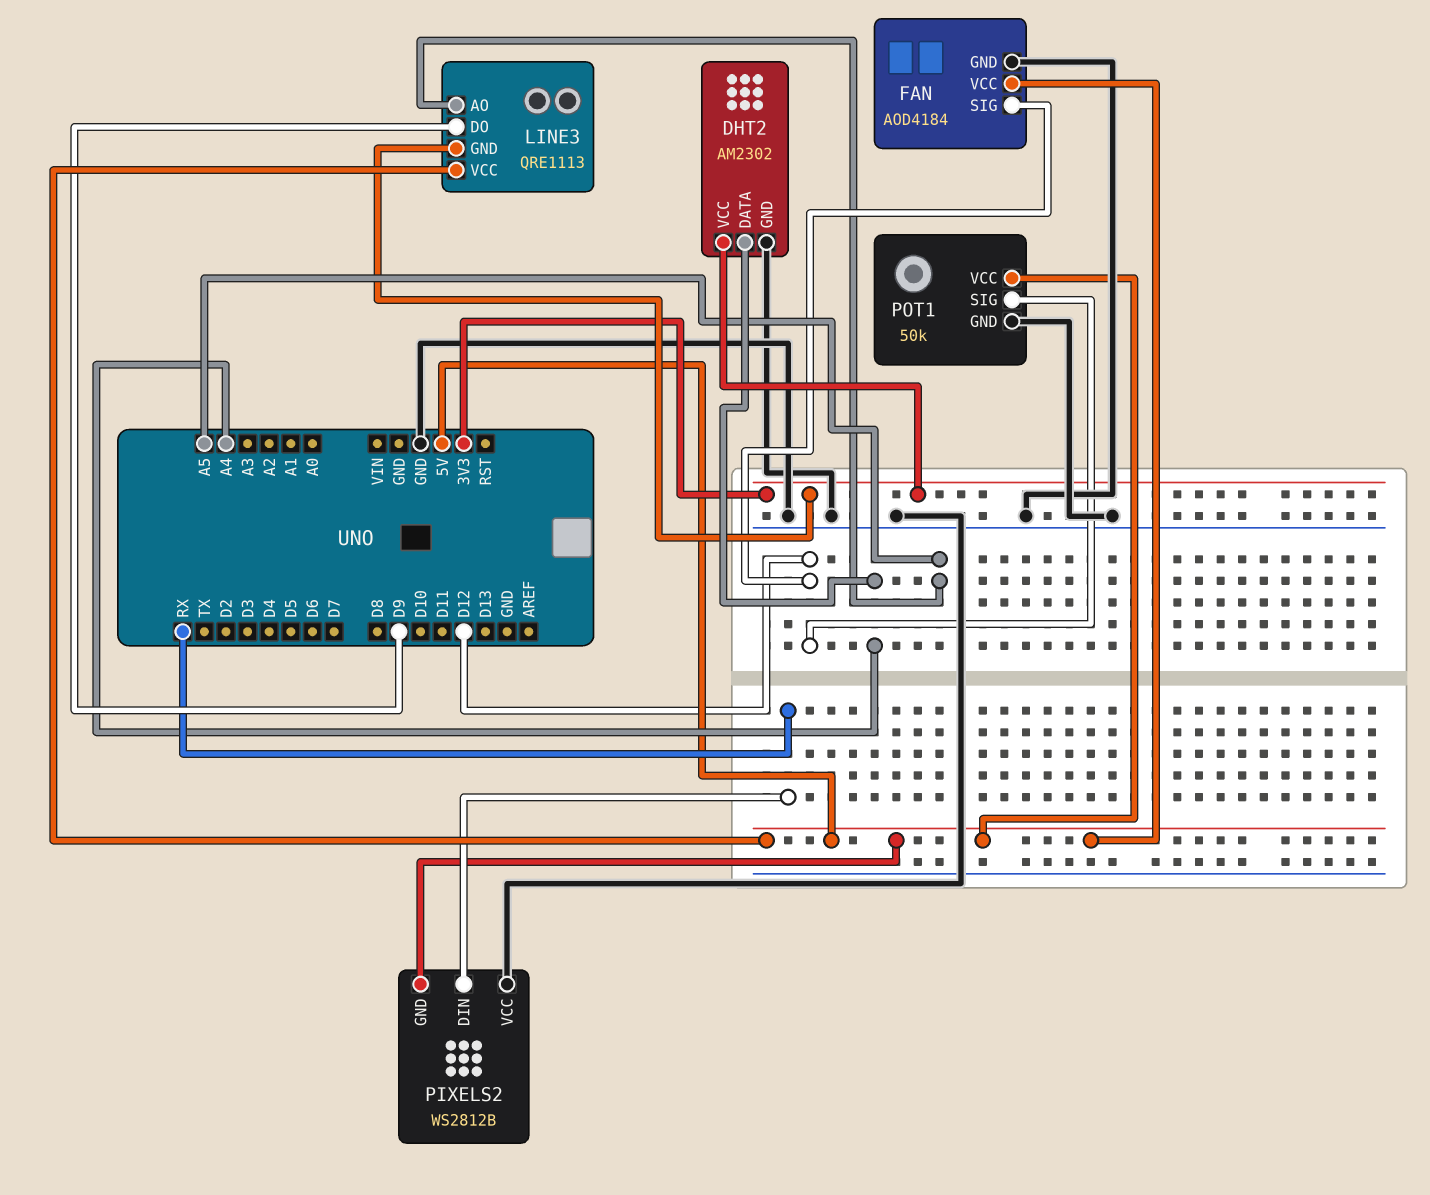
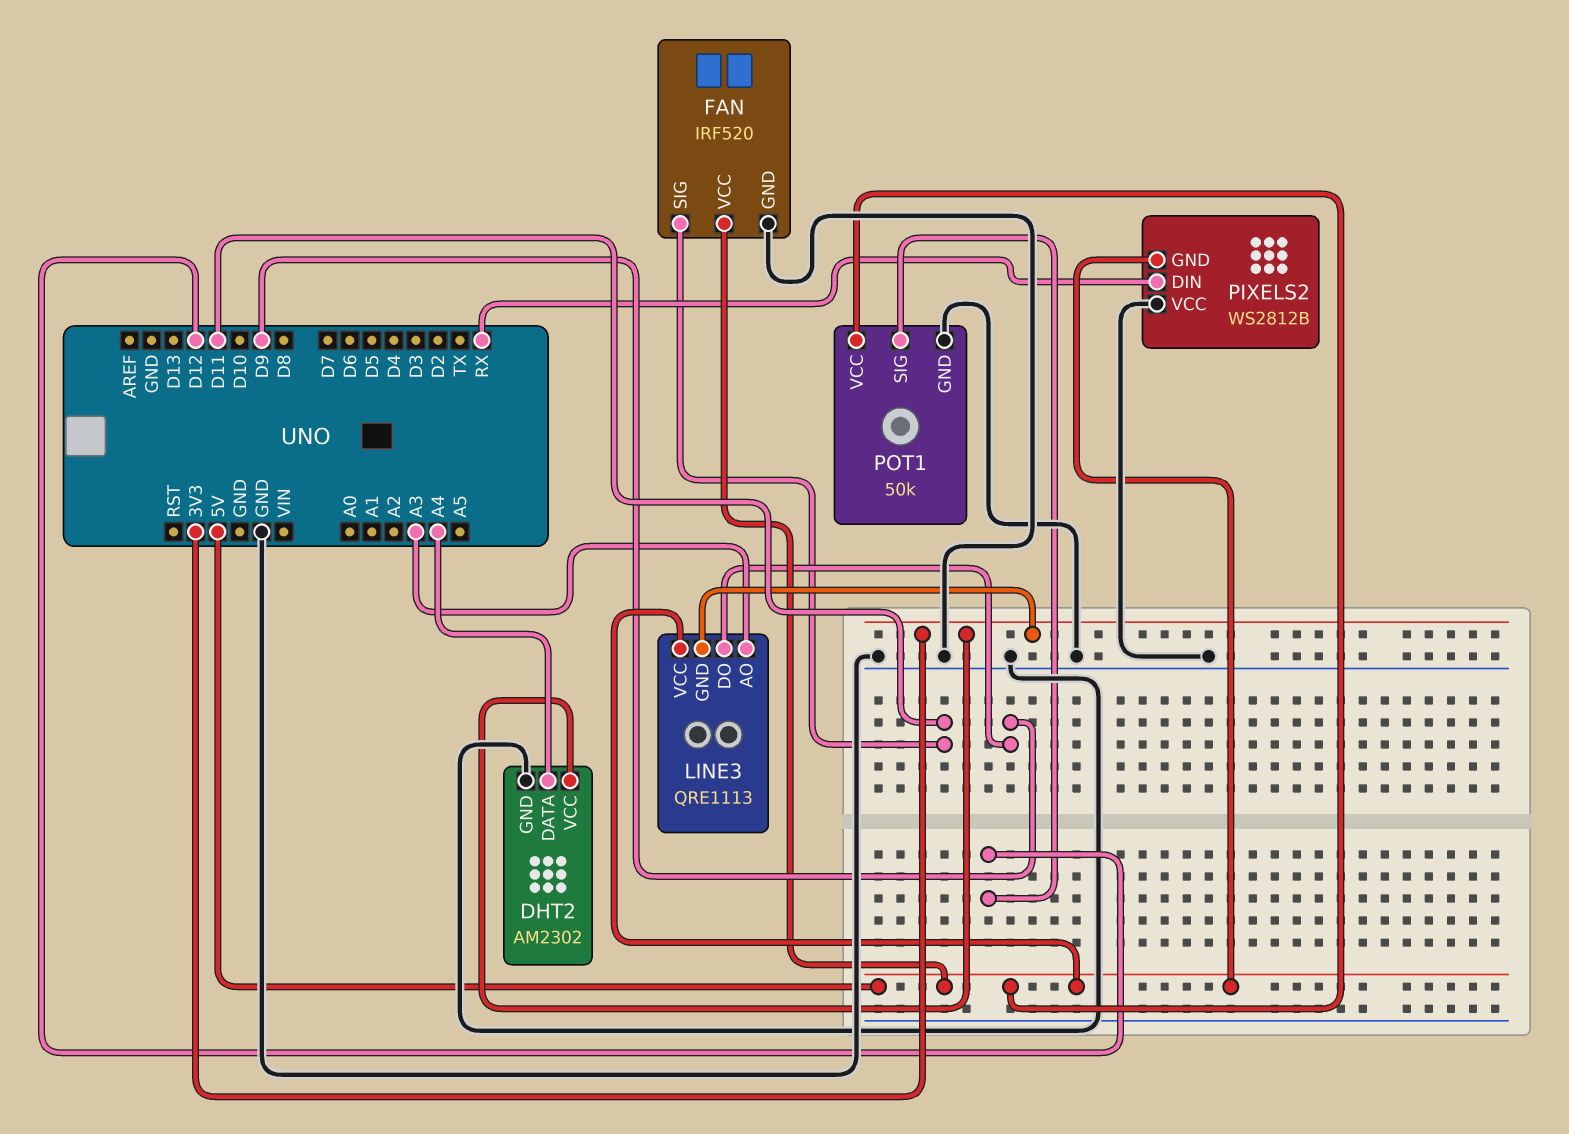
FAN: AOD4184 -> IRF520
FAN pin SIG: D12 -> D11
LINE3 pin AO: A5 -> A3

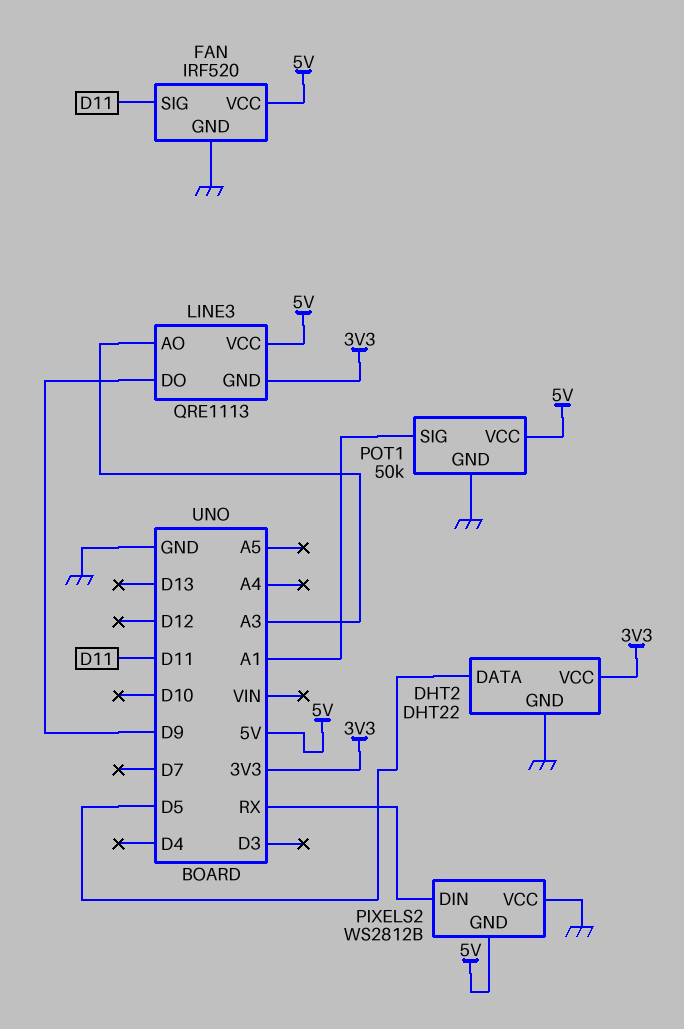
DHT2: AM2302 -> DHT22
DHT2 pin DATA: A4 -> D5
POT1 pin SIG: D12 -> A1

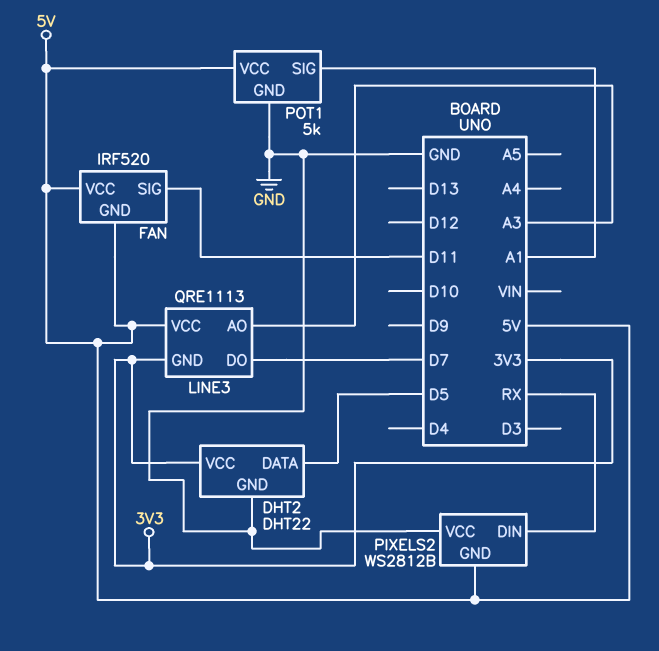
FAN pin GND: GND -> 5V
LINE3 pin DO: D9 -> D7
POT1: 50k -> 5k

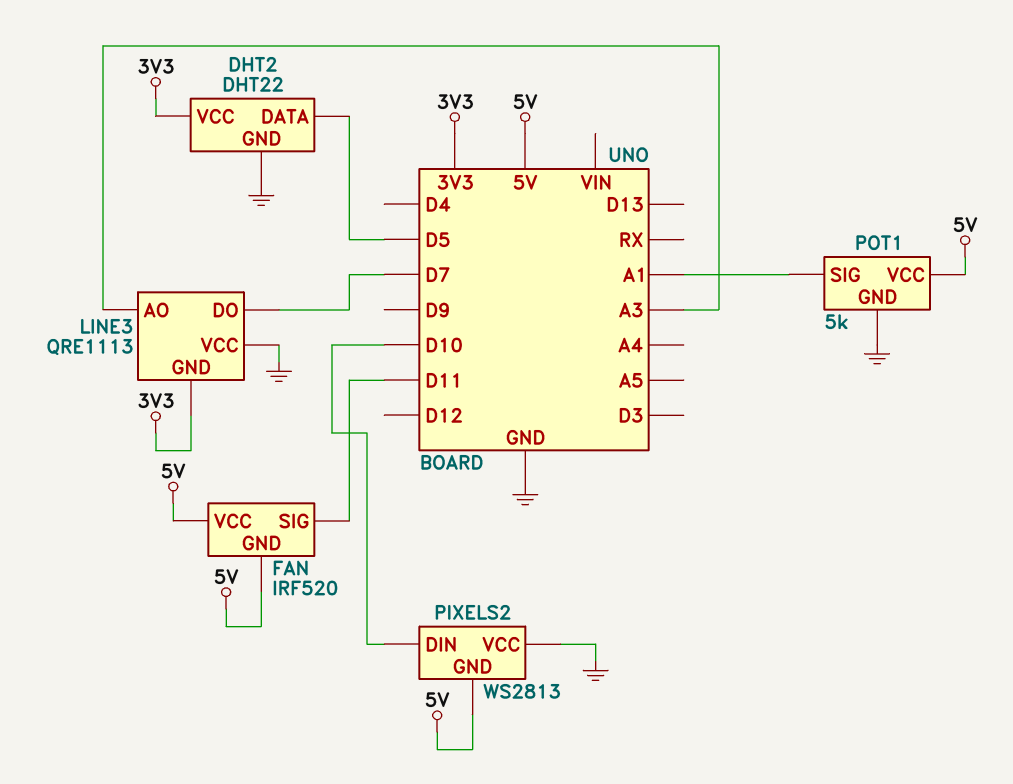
LINE3 pin VCC: 5V -> GND
PIXELS2: WS2812B -> WS2813
PIXELS2 pin DIN: RX -> D10

